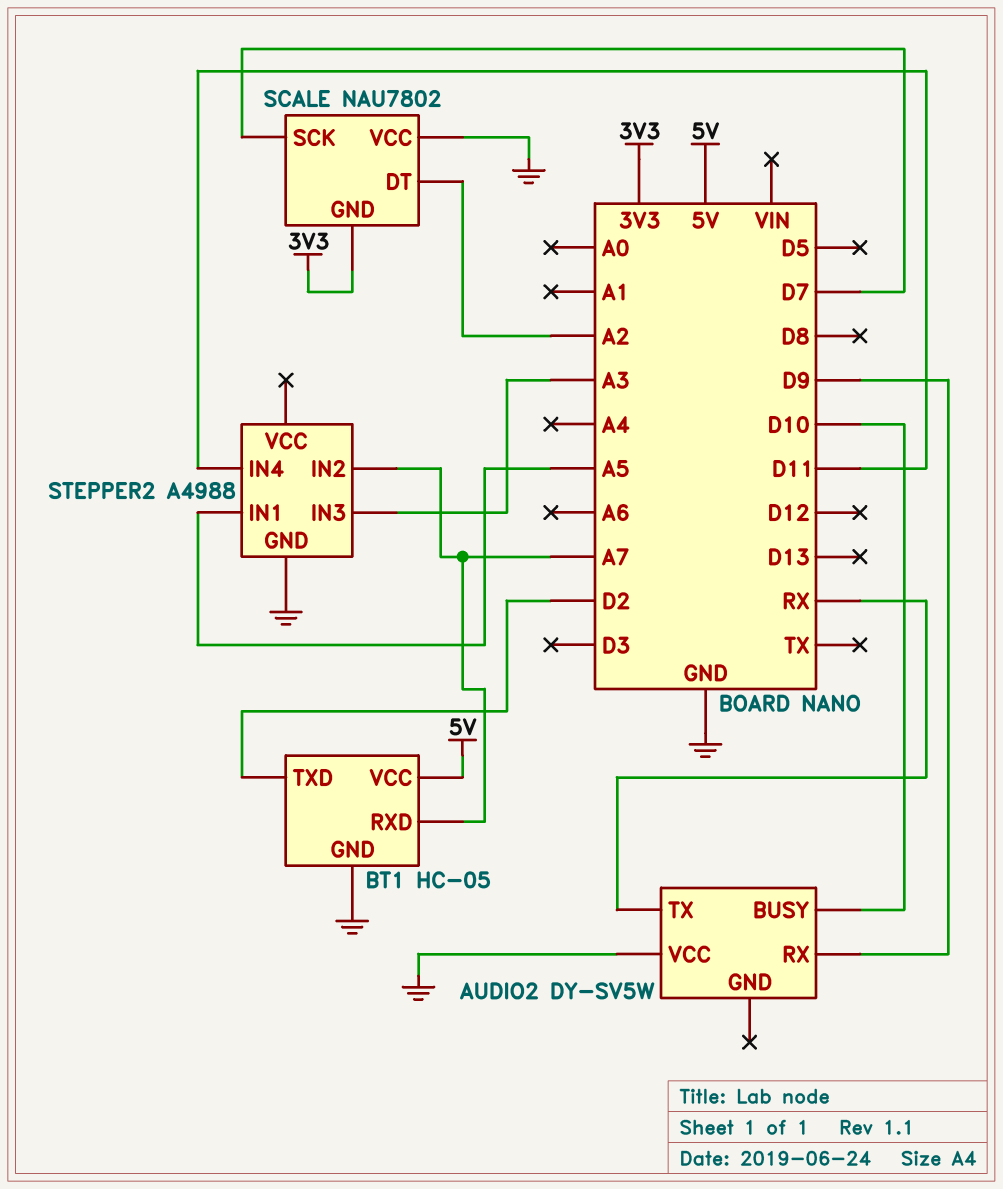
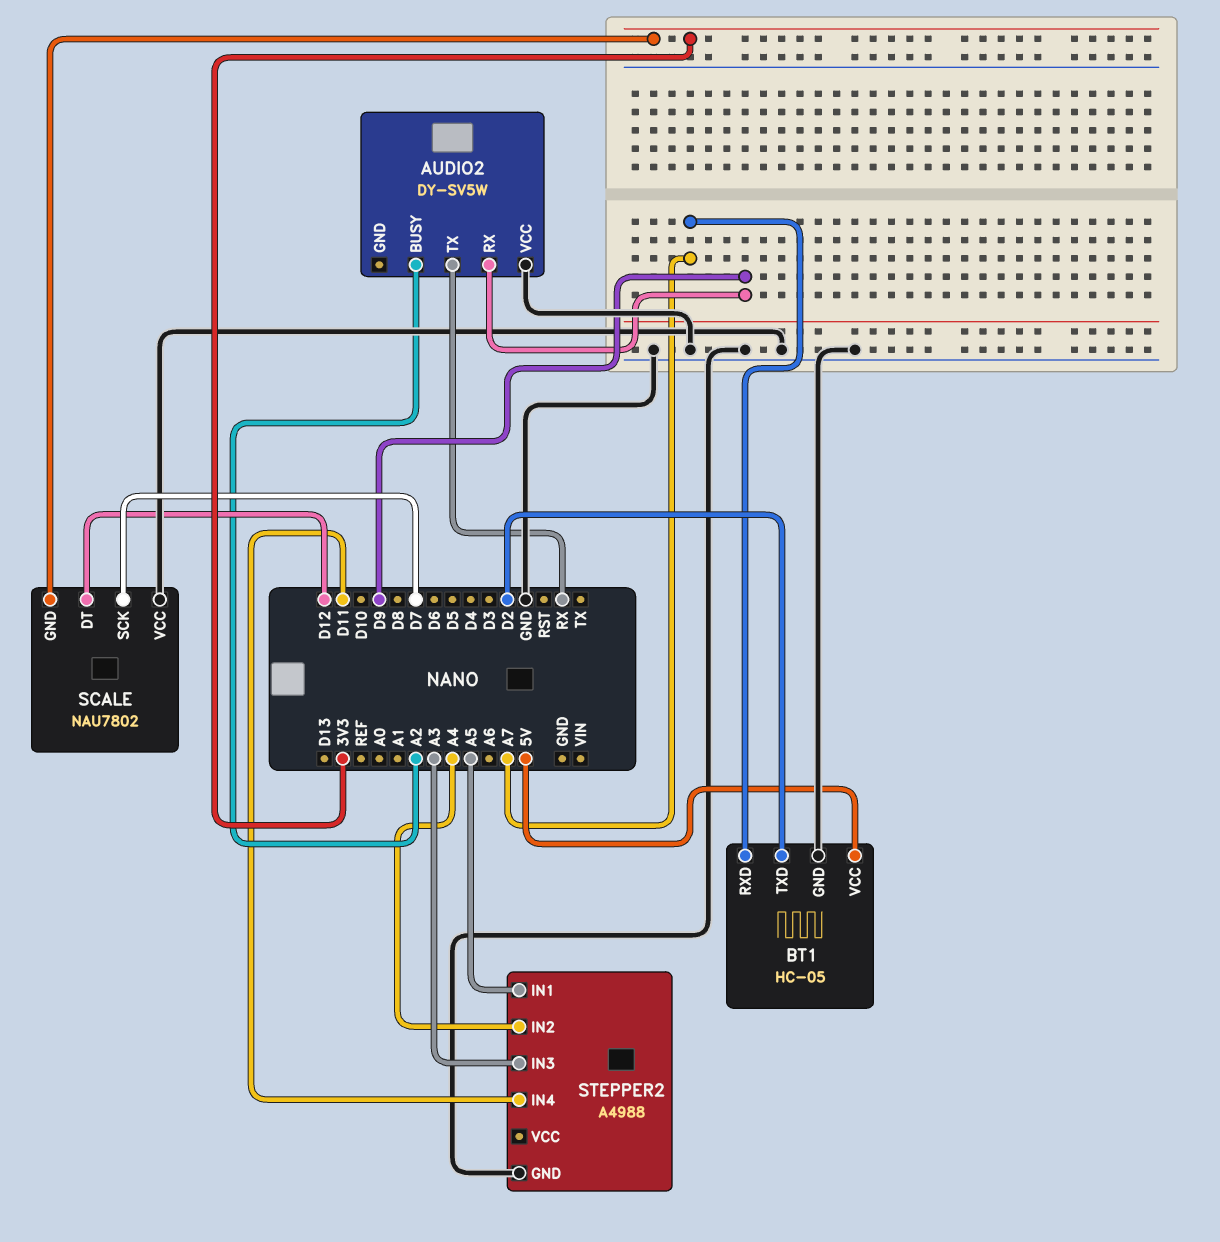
AUDIO2 pin BUSY: D10 -> A2
SCALE pin DT: A2 -> D12
STEPPER2 pin IN2: A7 -> A4

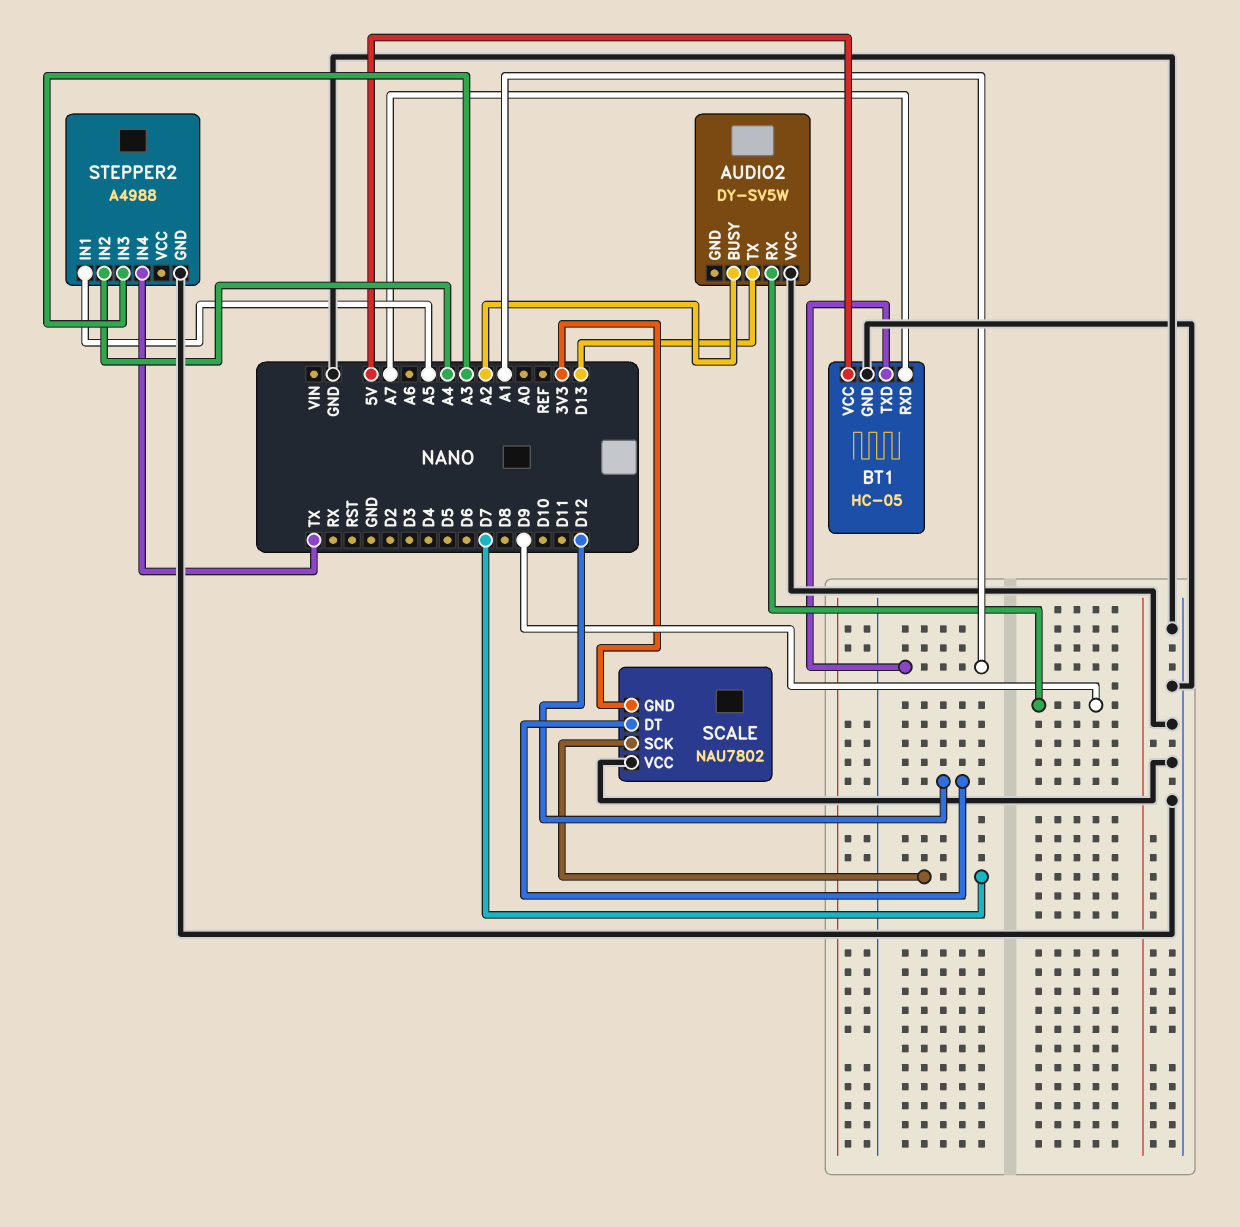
AUDIO2 pin TX: RX -> D13
BT1 pin TXD: D2 -> A1
STEPPER2 pin IN4: D11 -> TX

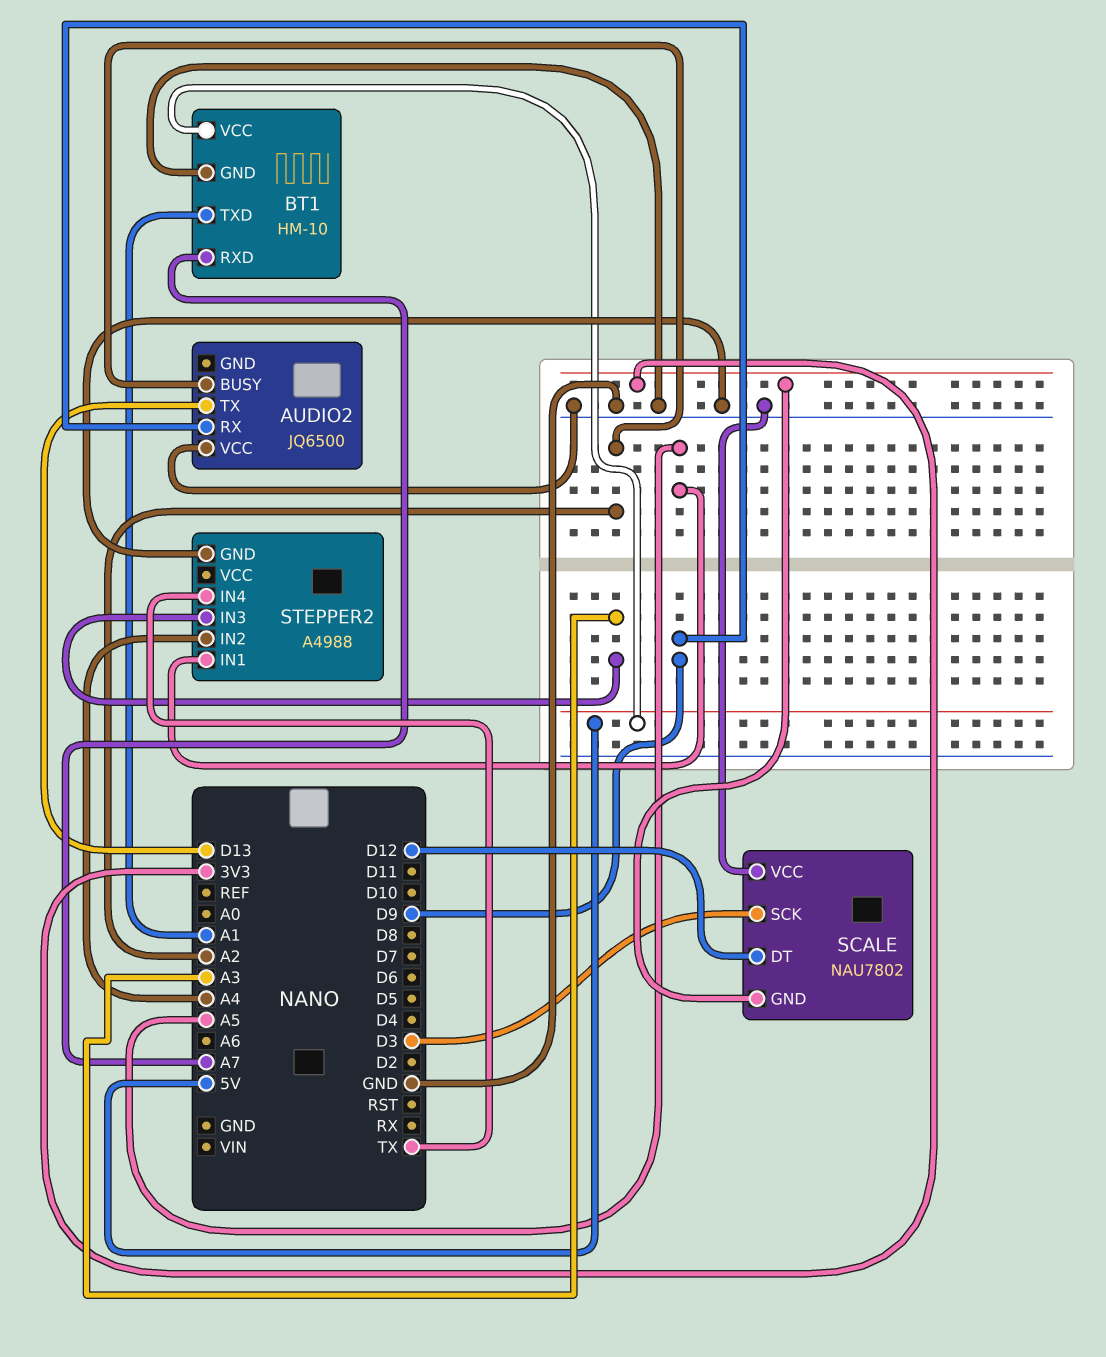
AUDIO2: DY-SV5W -> JQ6500
BT1: HC-05 -> HM-10
SCALE pin SCK: D7 -> D3

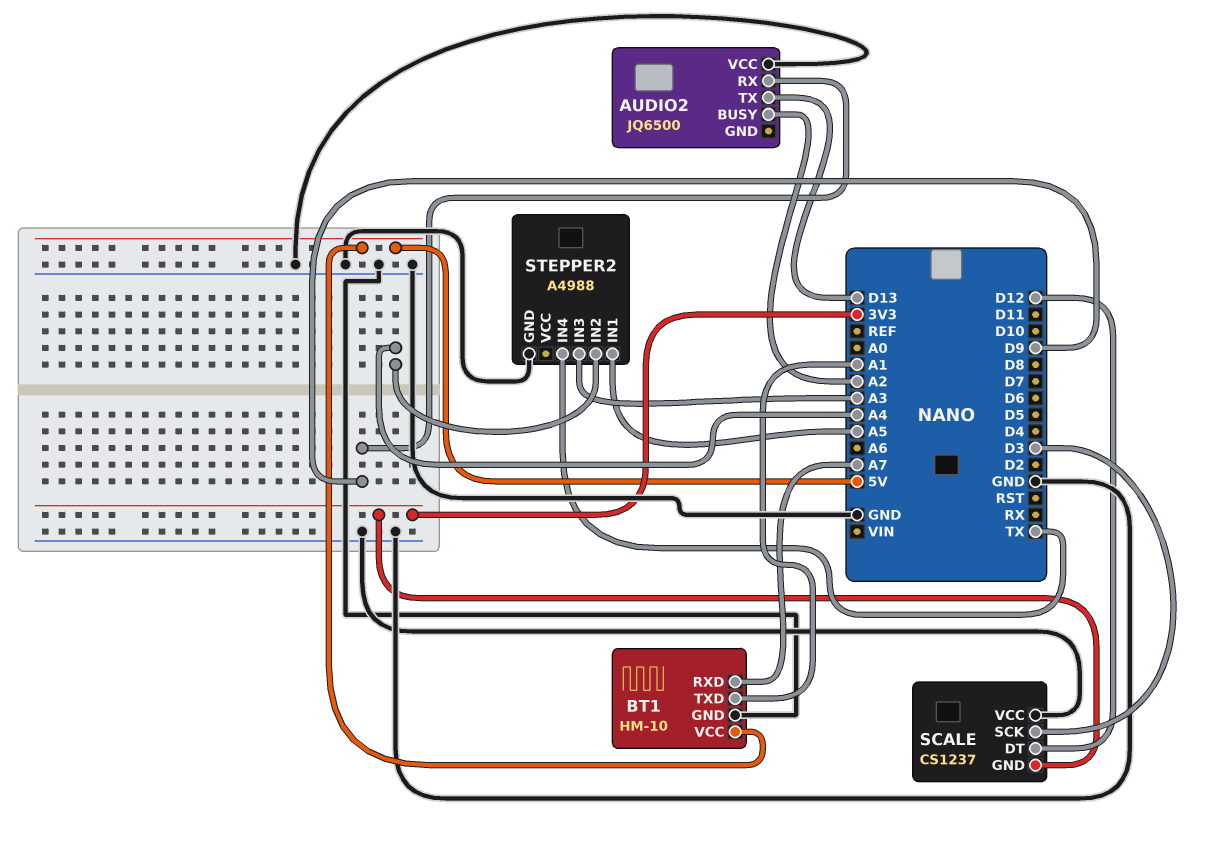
SCALE: NAU7802 -> CS1237

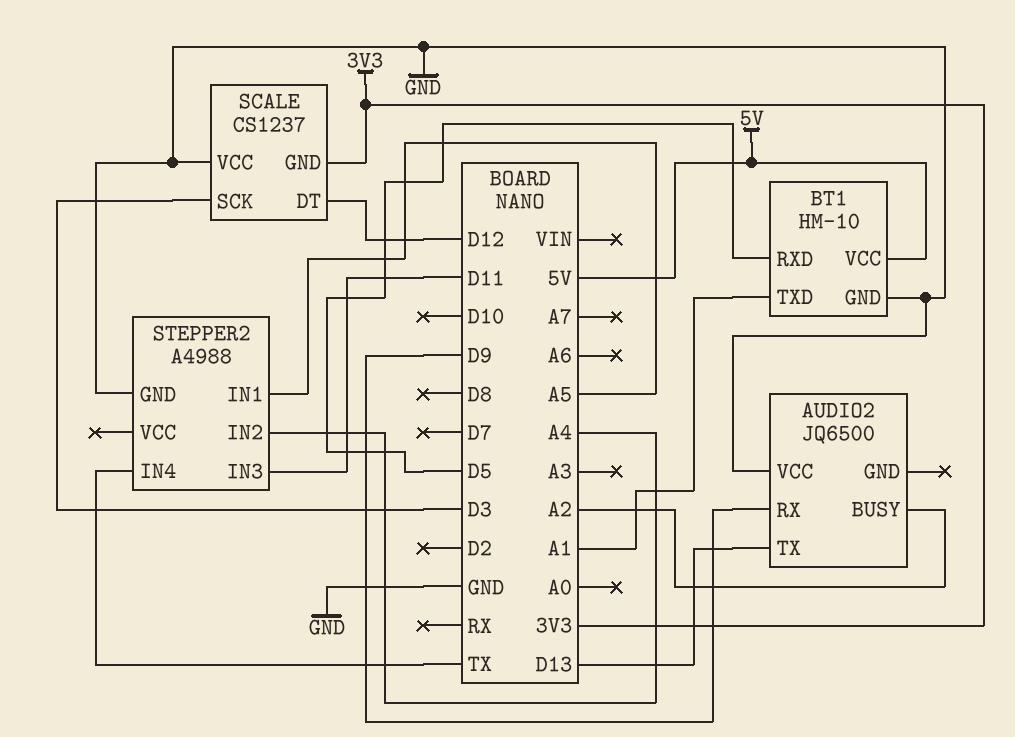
BT1 pin RXD: A7 -> D5
STEPPER2 pin IN3: A3 -> D11

